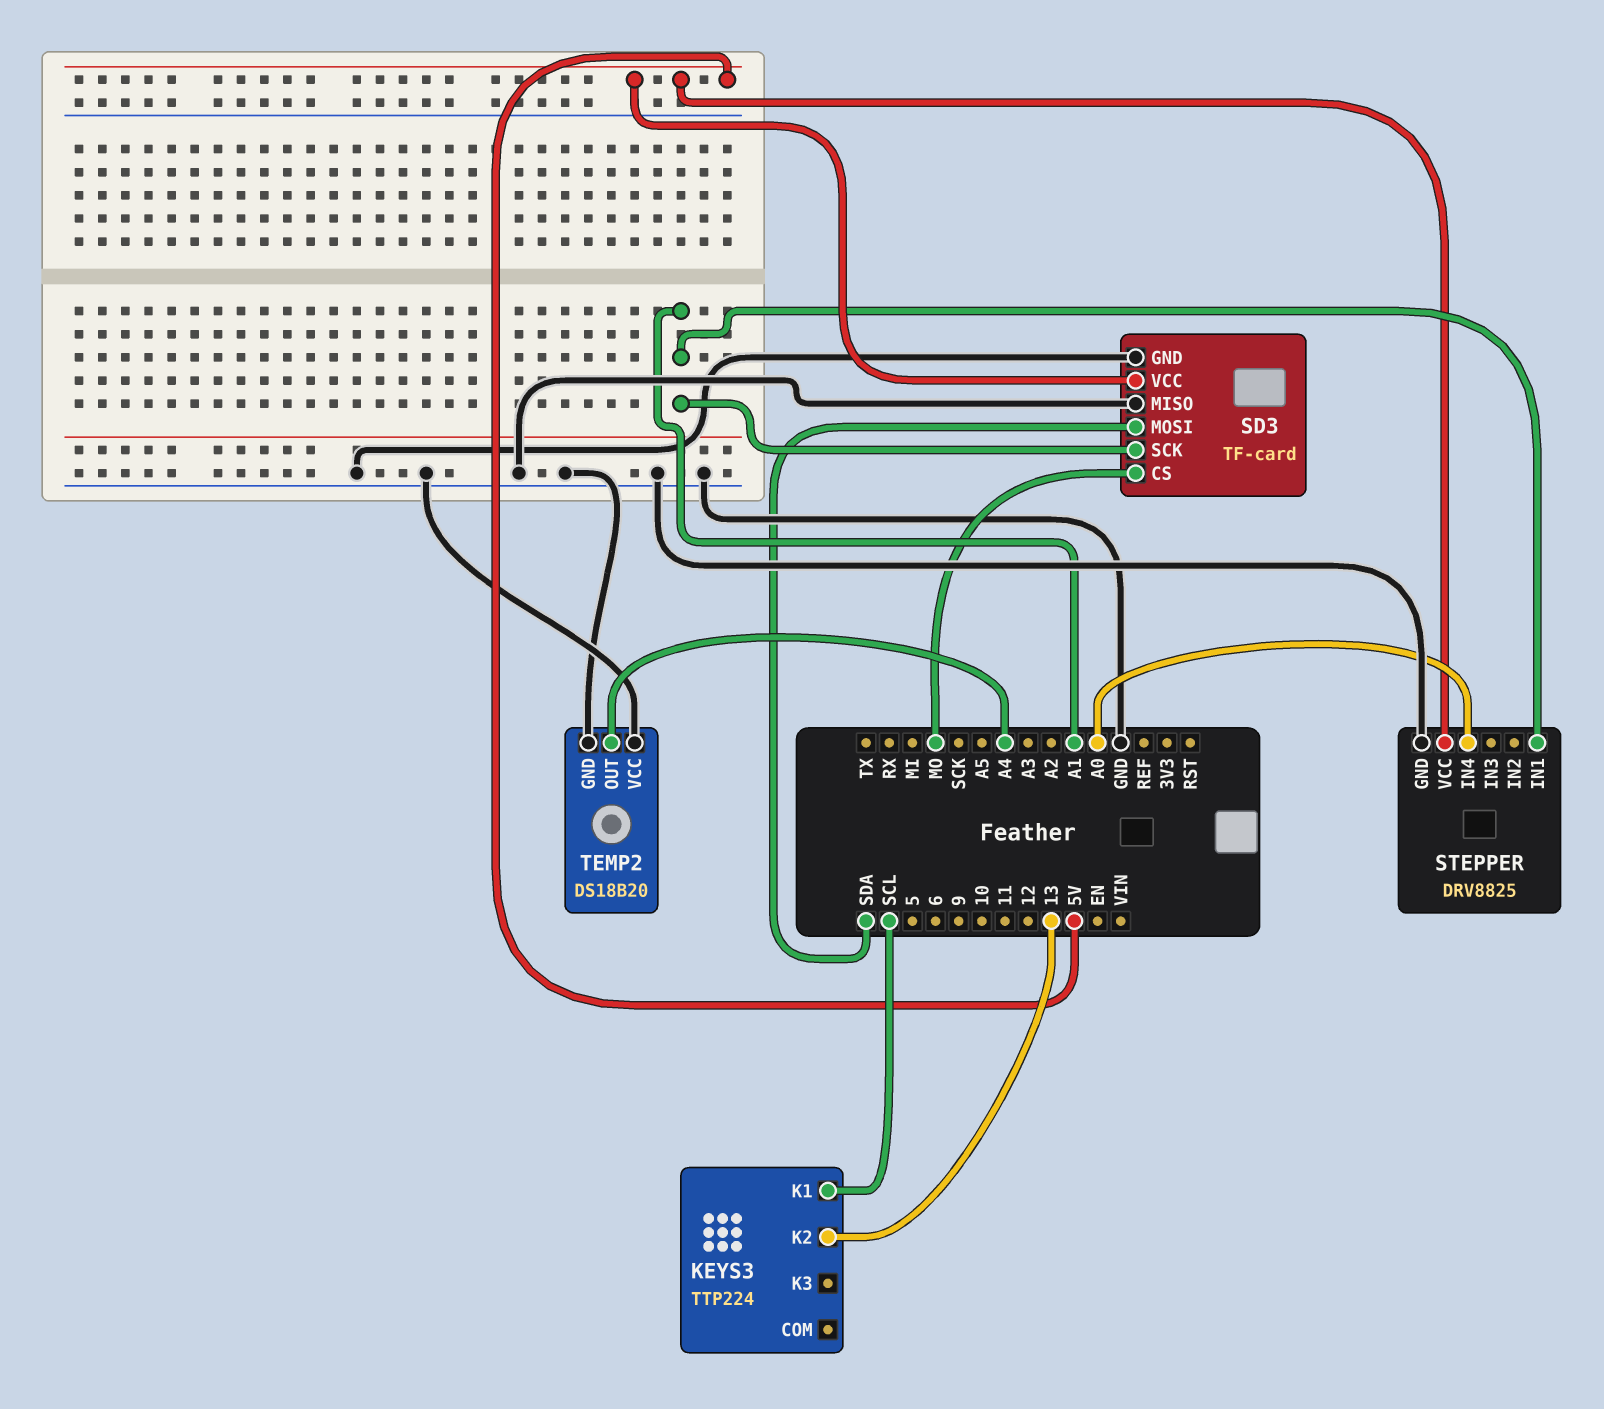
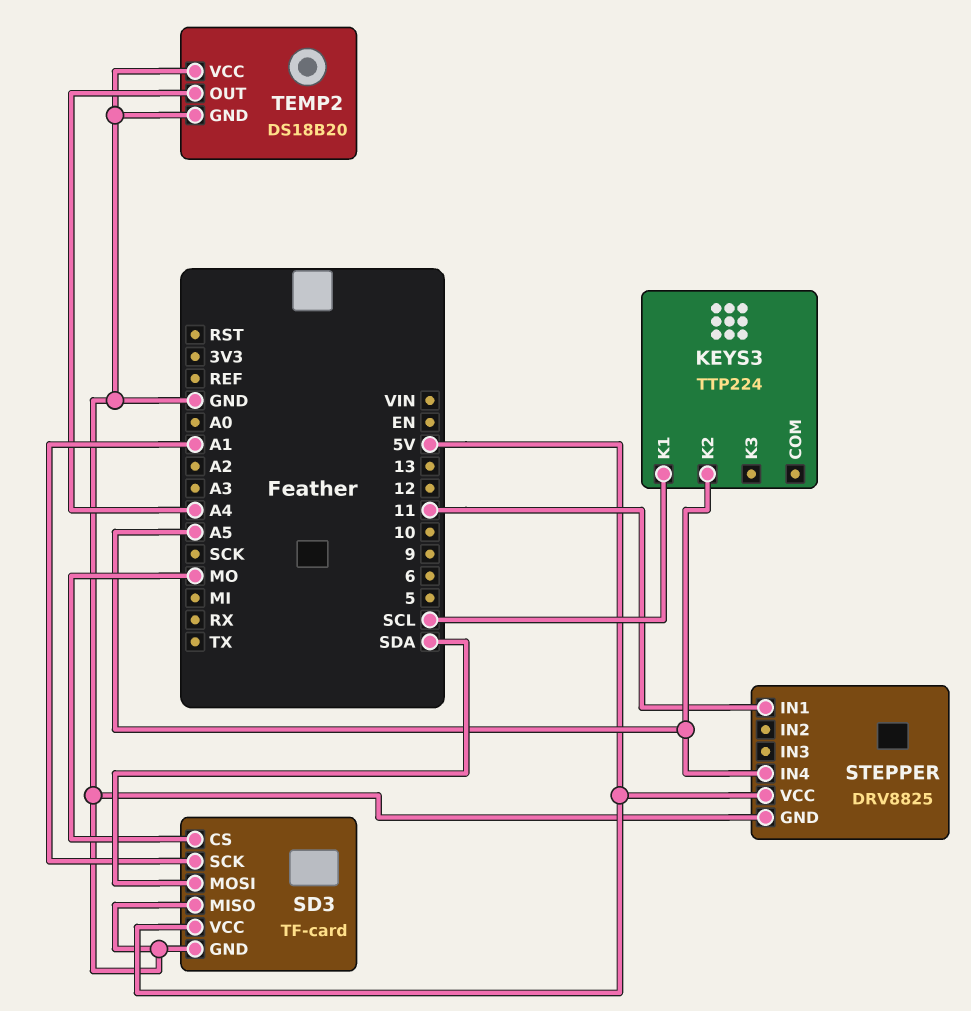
KEYS3 pin K2: 13 -> A5
STEPPER pin IN1: A1 -> 11
STEPPER pin IN4: A0 -> A5

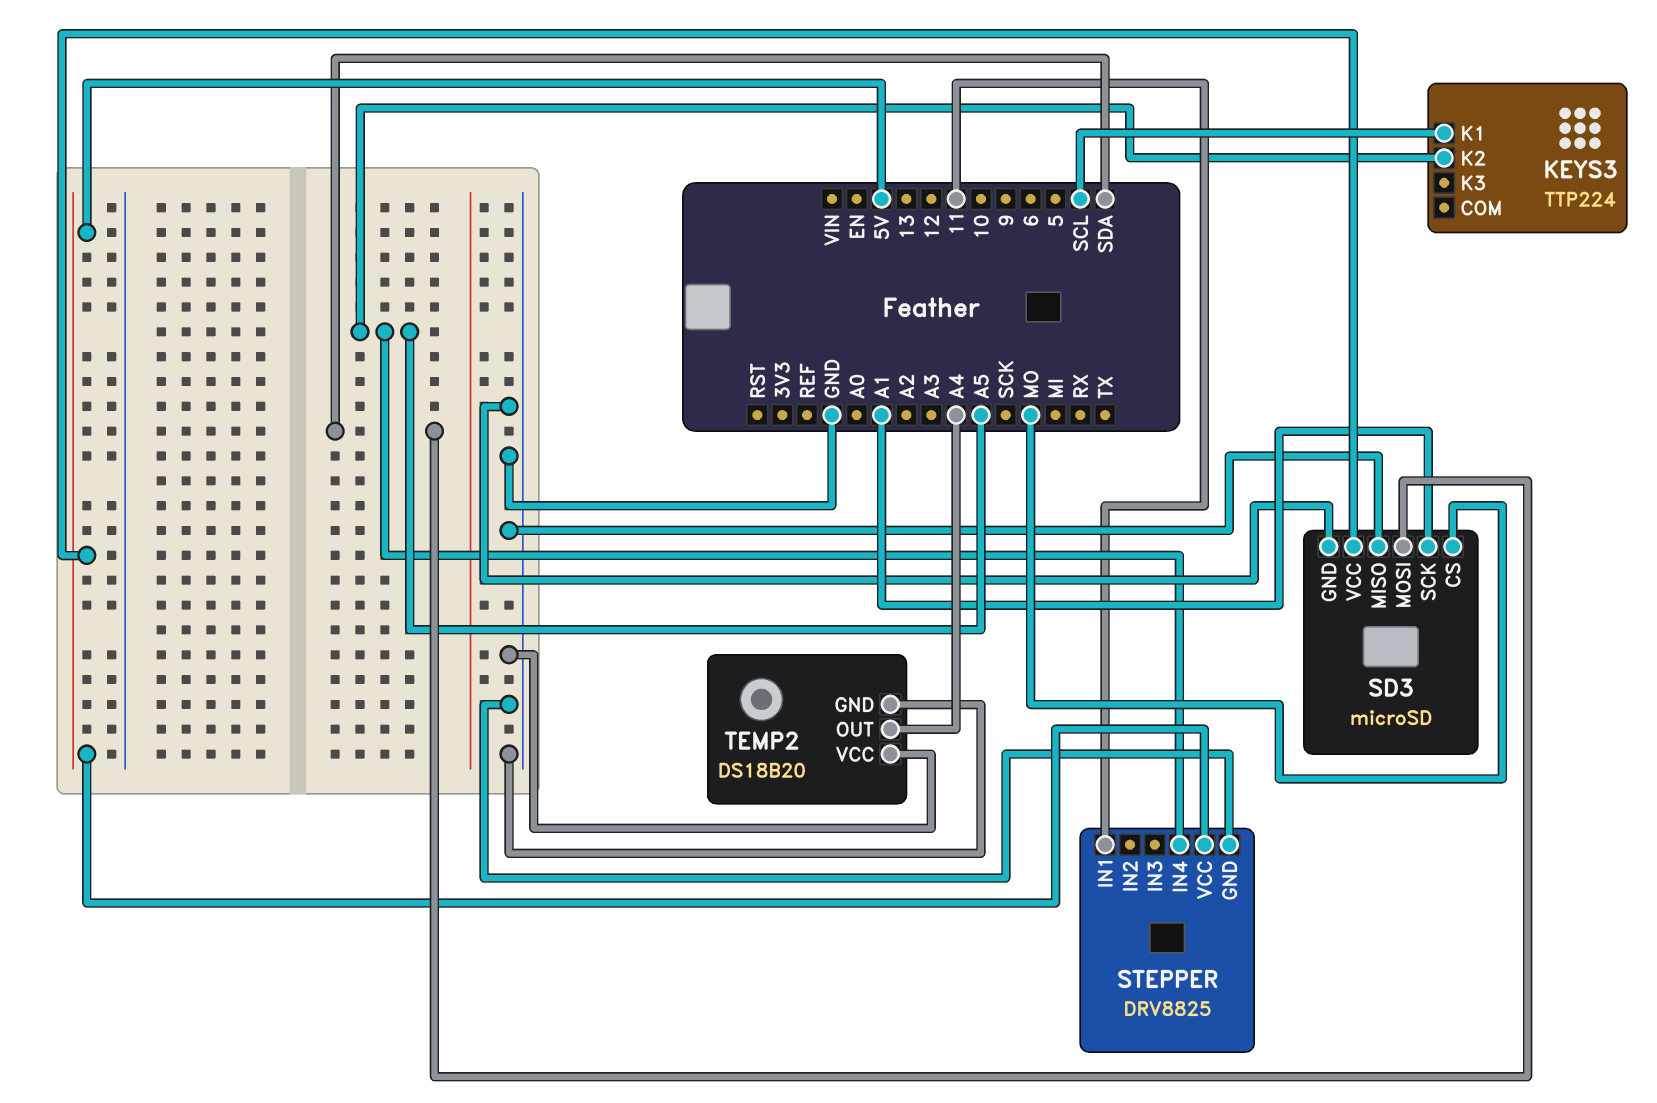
SD3: TF-card -> microSD

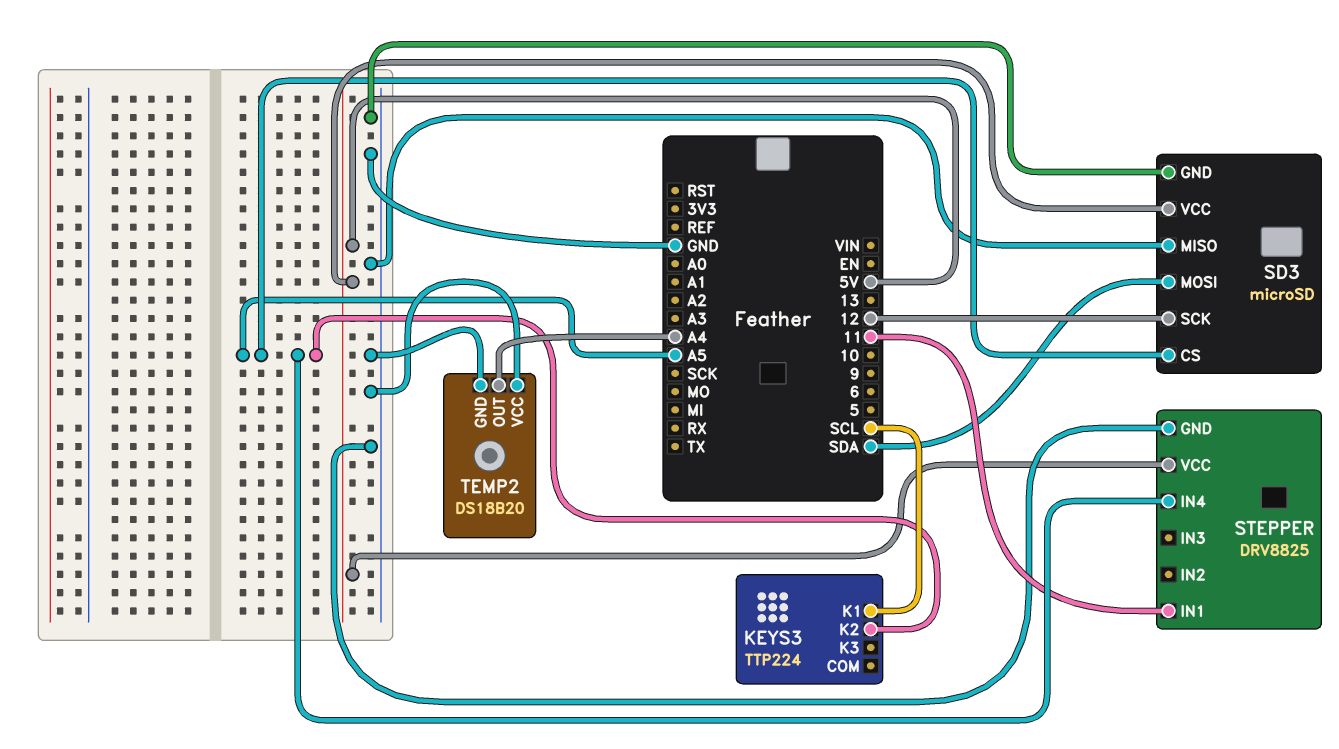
SD3 pin CS: MO -> A5
SD3 pin SCK: A1 -> 12

